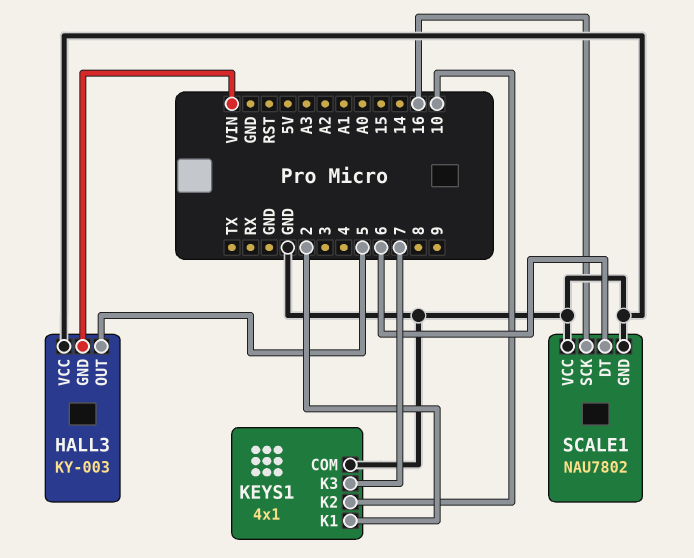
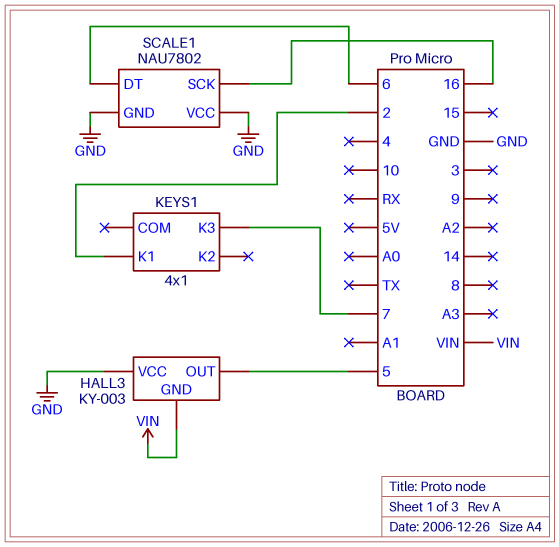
KEYS1 pin COM: GND -> none
KEYS1 pin K2: 10 -> none

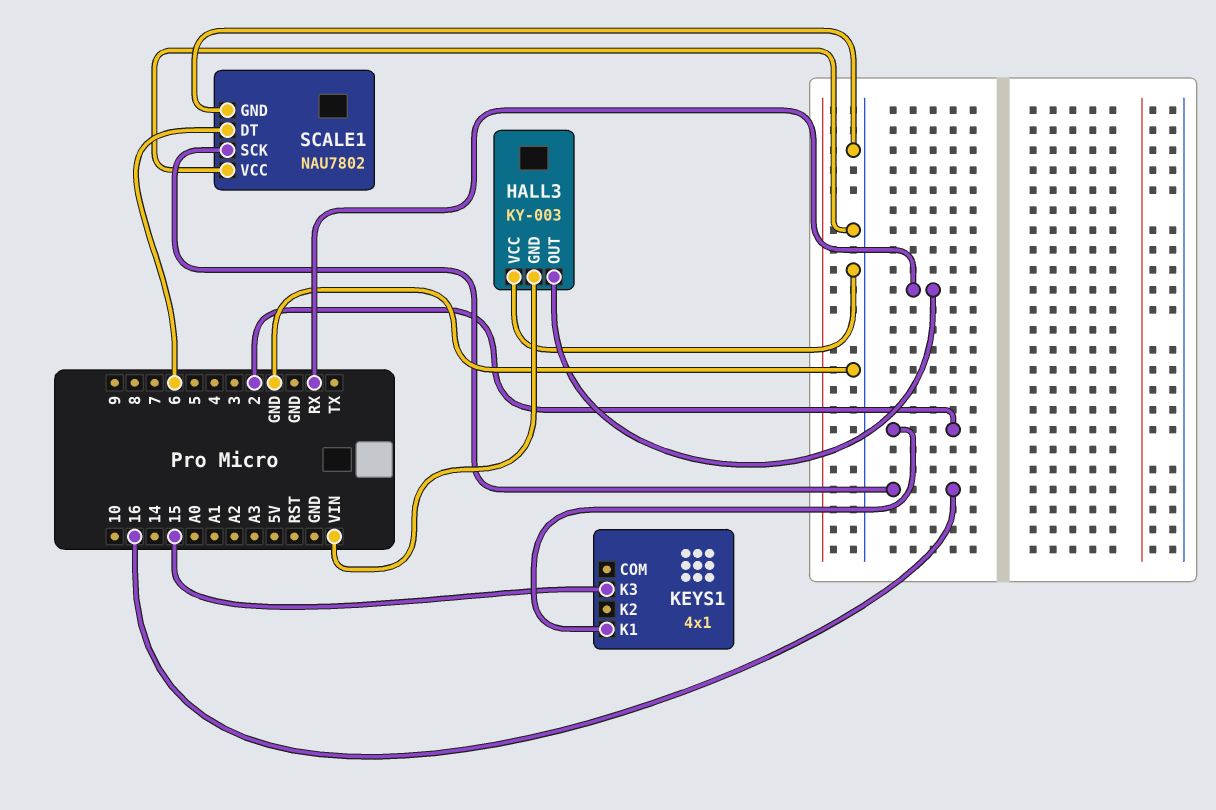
HALL3 pin OUT: 5 -> RX
KEYS1 pin K3: 7 -> 15

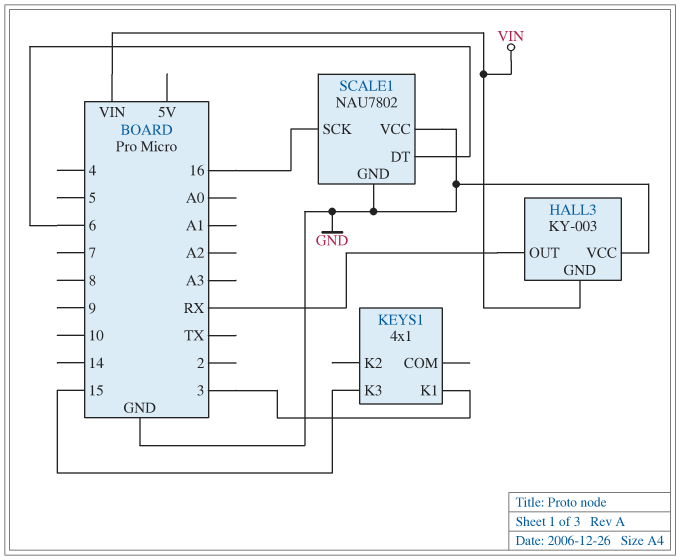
KEYS1 pin K1: 2 -> 3

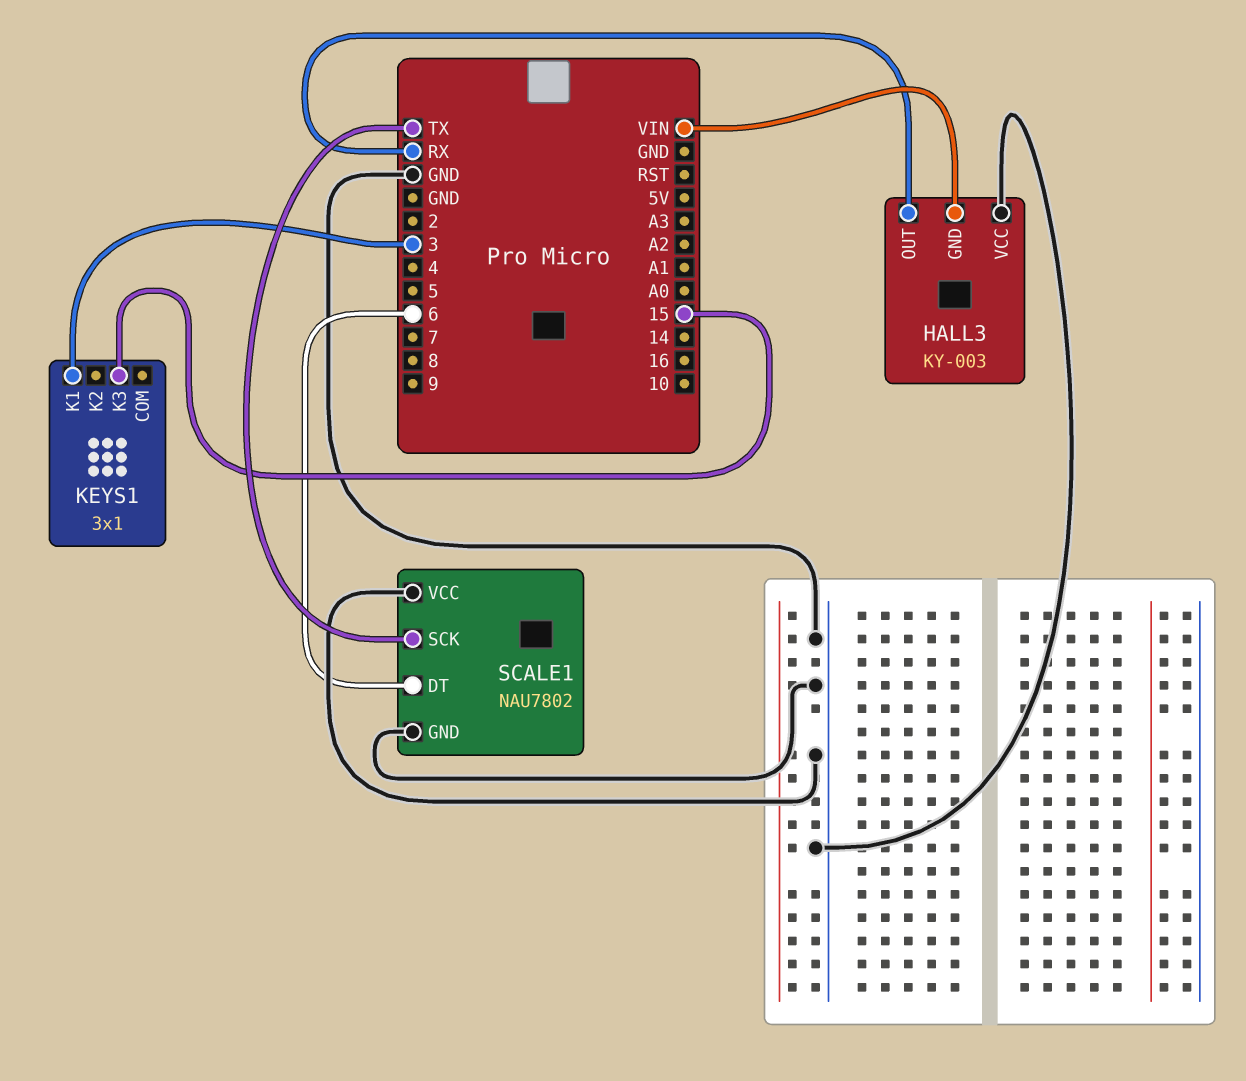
KEYS1: 4x1 -> 3x1
SCALE1 pin SCK: 16 -> TX

